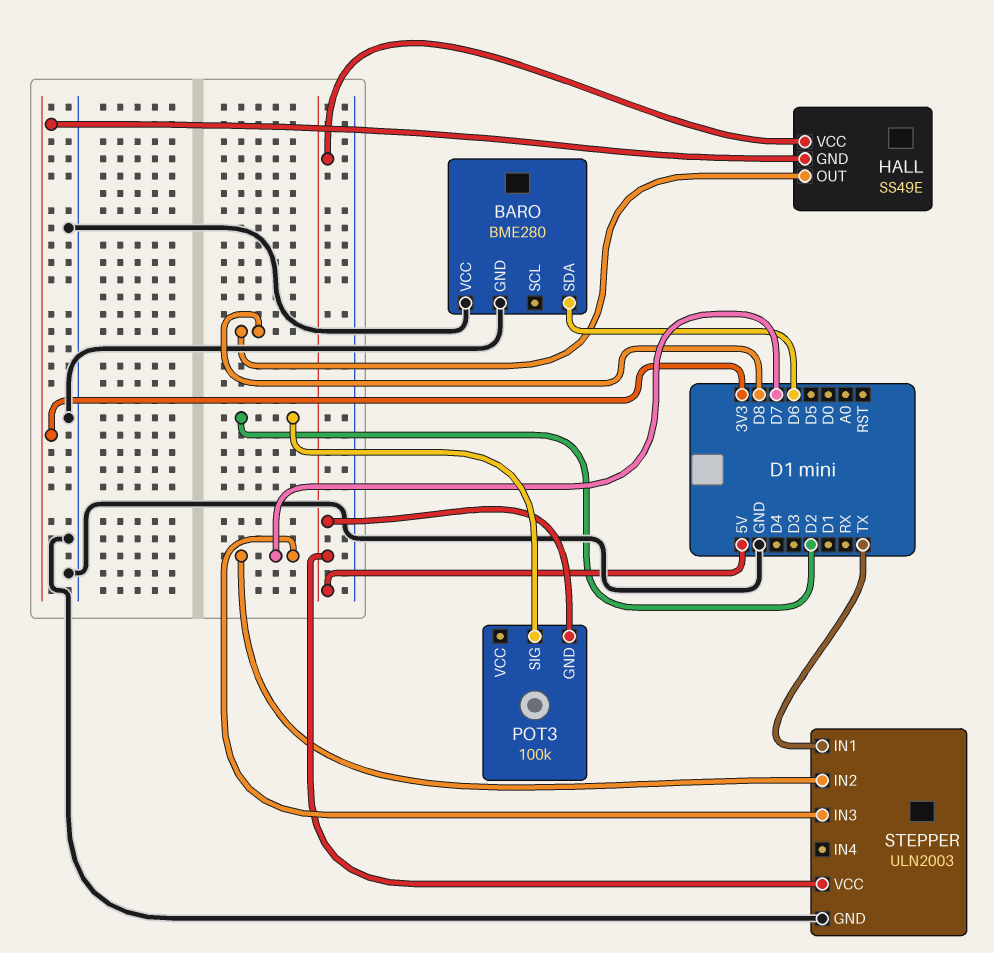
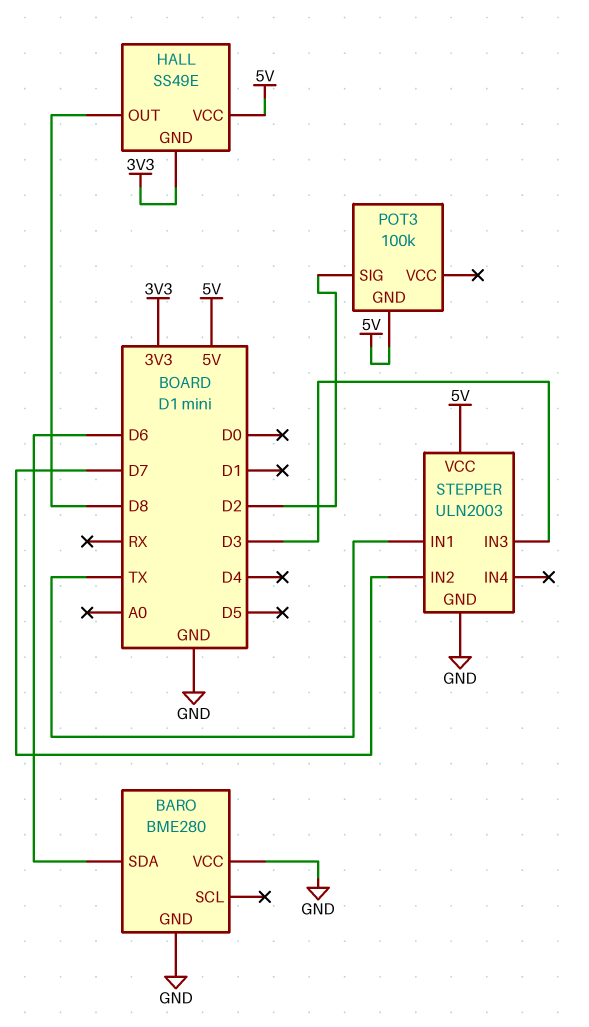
STEPPER pin IN3: D7 -> D3

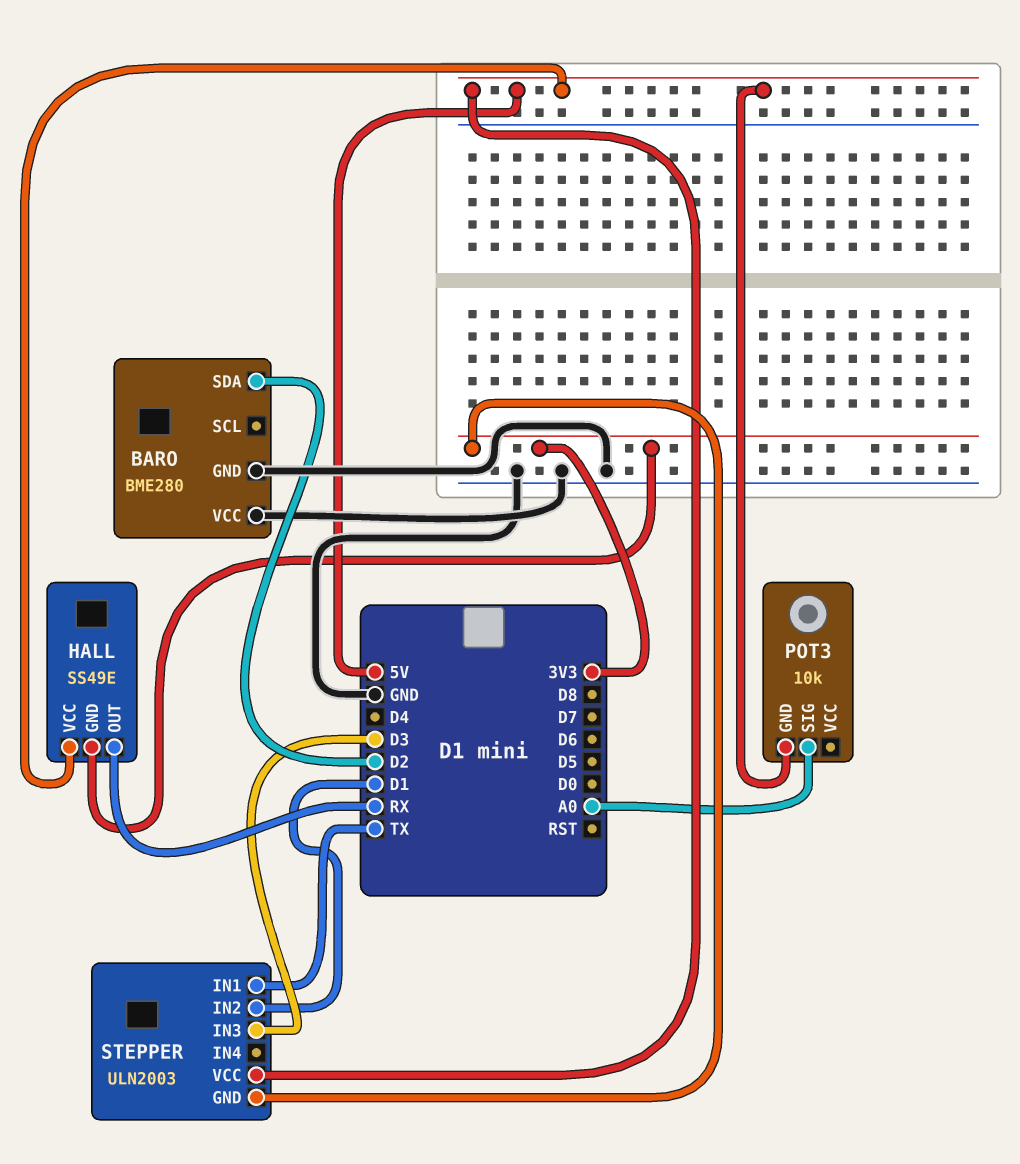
BARO pin SDA: D6 -> D2
HALL pin OUT: D8 -> RX
POT3: 100k -> 10k
POT3 pin SIG: D2 -> A0
STEPPER pin GND: GND -> 3V3
STEPPER pin IN2: D7 -> D1

